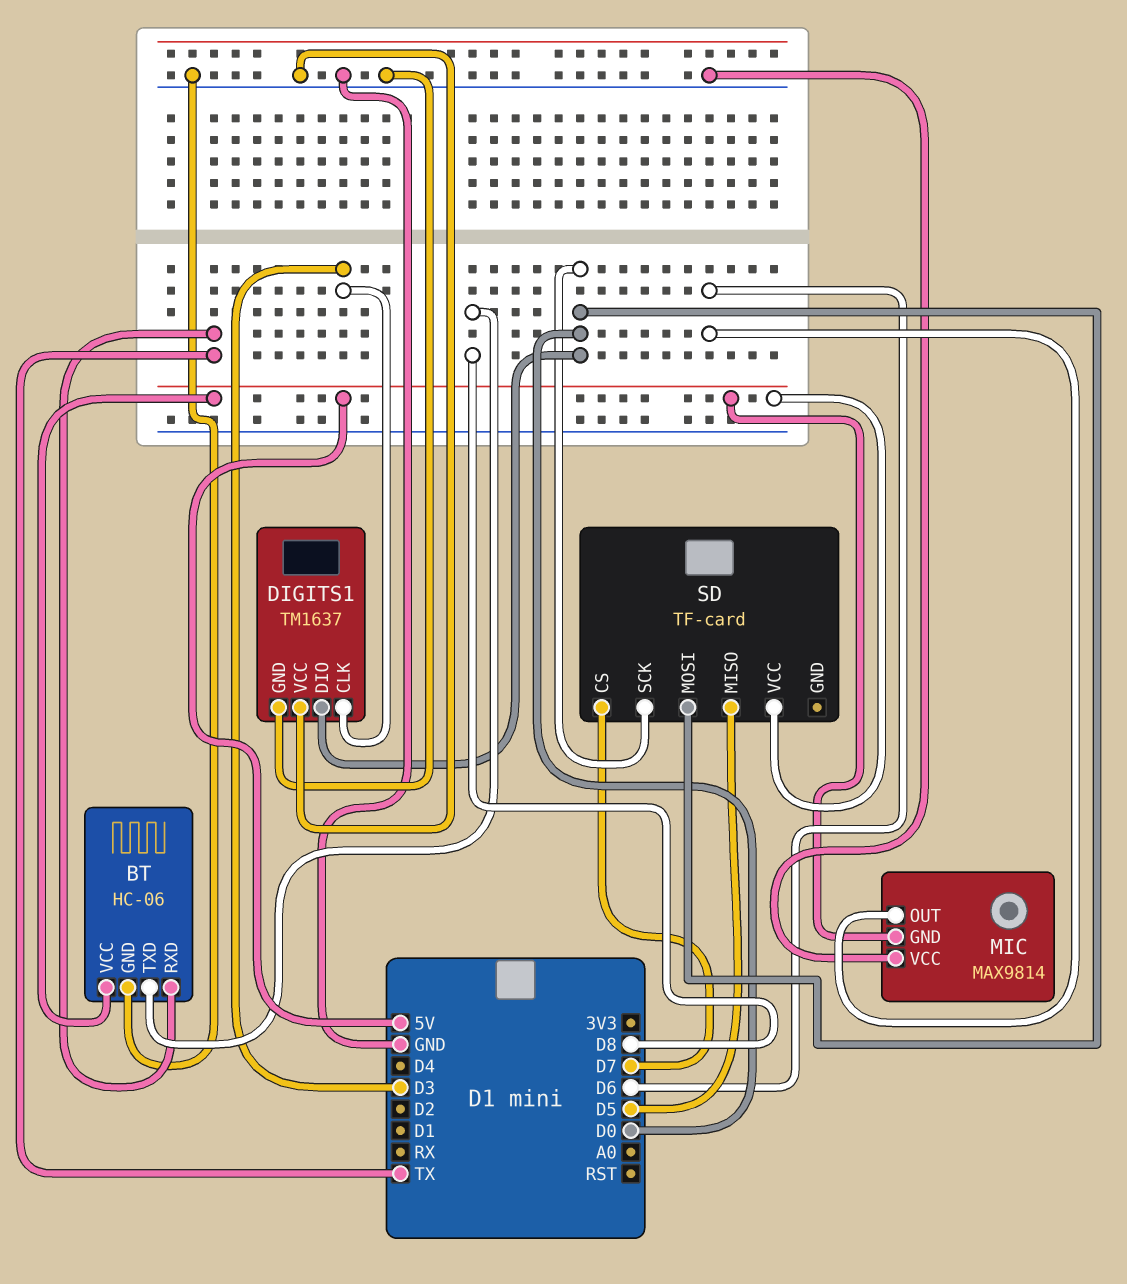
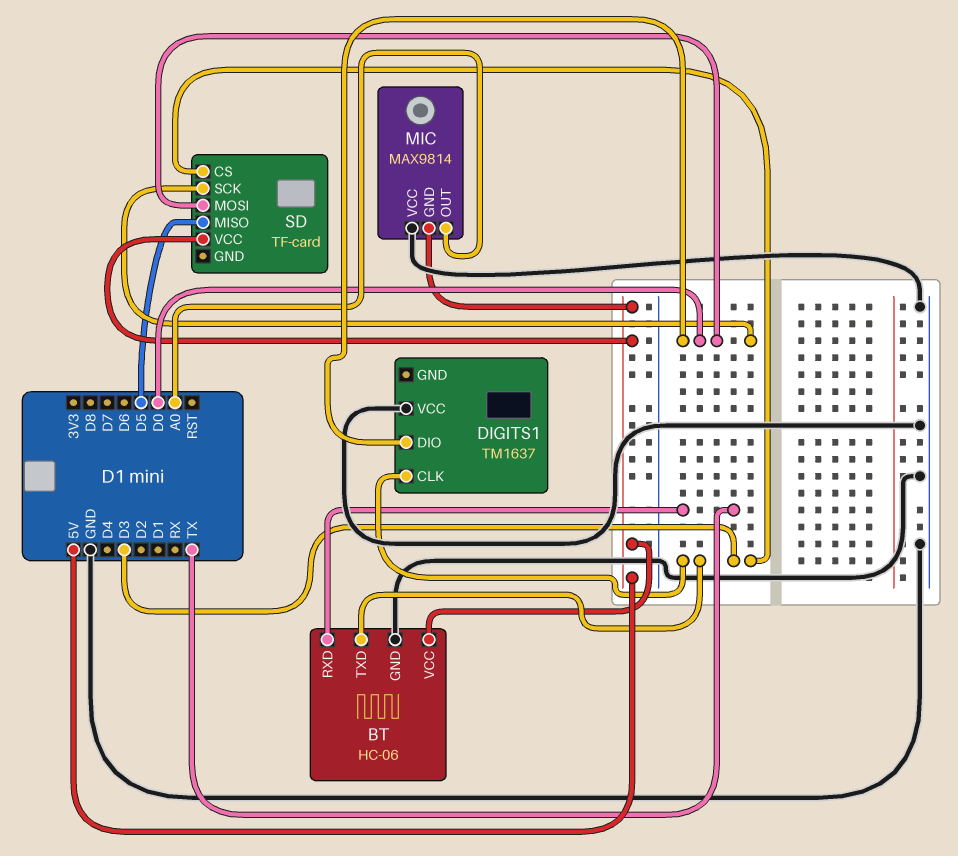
BT pin TXD: D8 -> D3
DIGITS1 pin GND: GND -> none
MIC pin OUT: D6 -> A0
SD pin CS: D7 -> D3

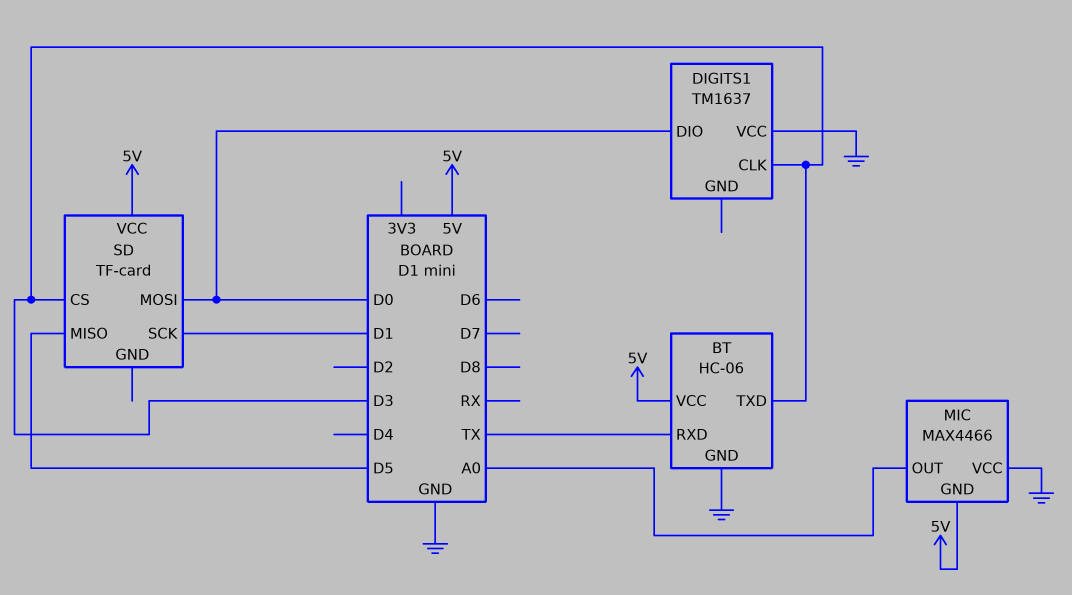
MIC: MAX9814 -> MAX4466
SD pin SCK: D0 -> D1

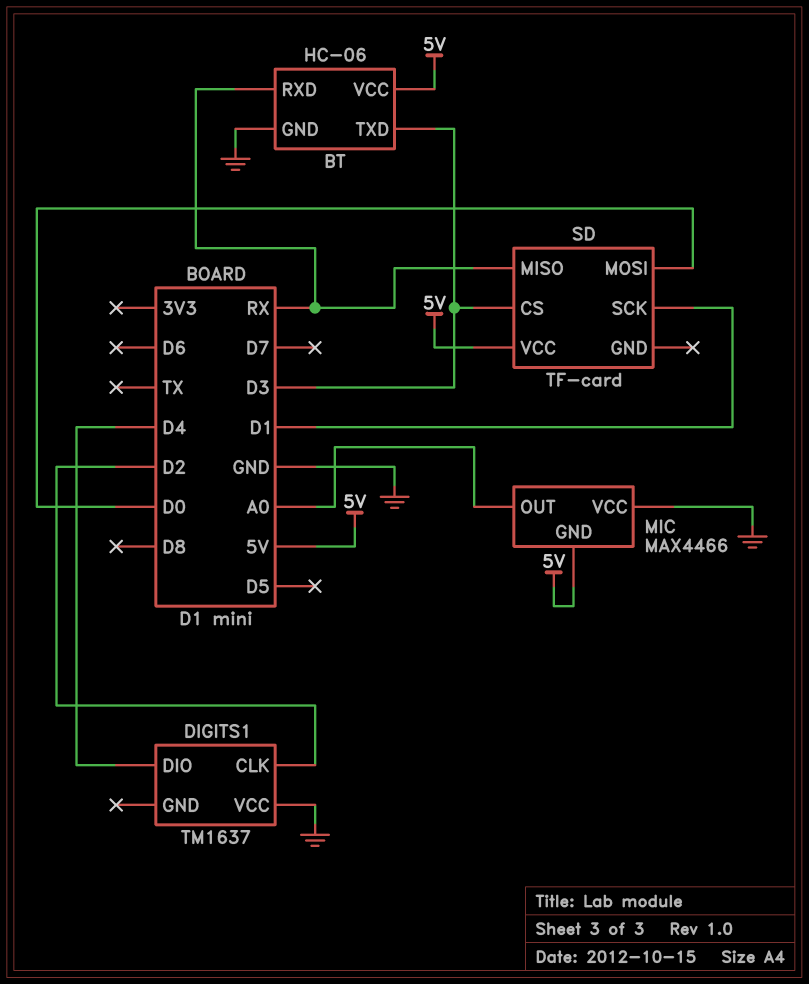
BT pin RXD: TX -> RX
DIGITS1 pin CLK: D3 -> D2
DIGITS1 pin DIO: D0 -> D4
SD pin MISO: D5 -> RX

